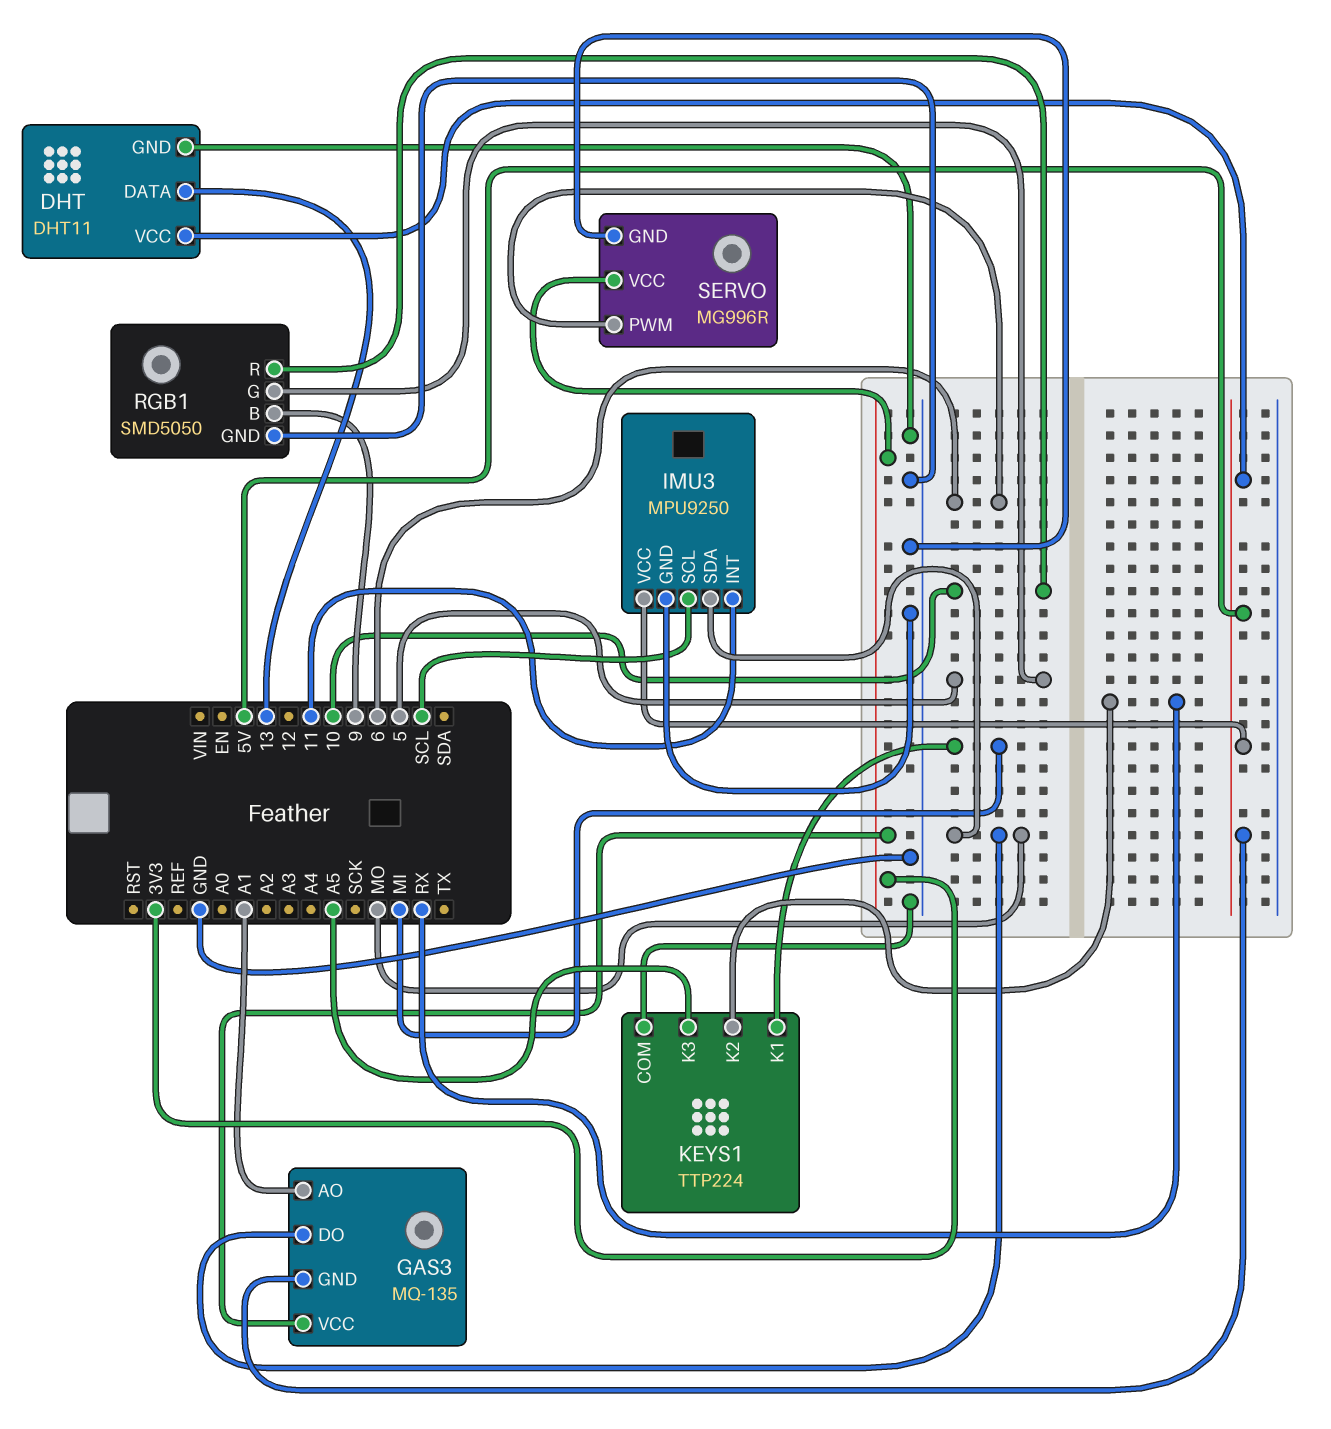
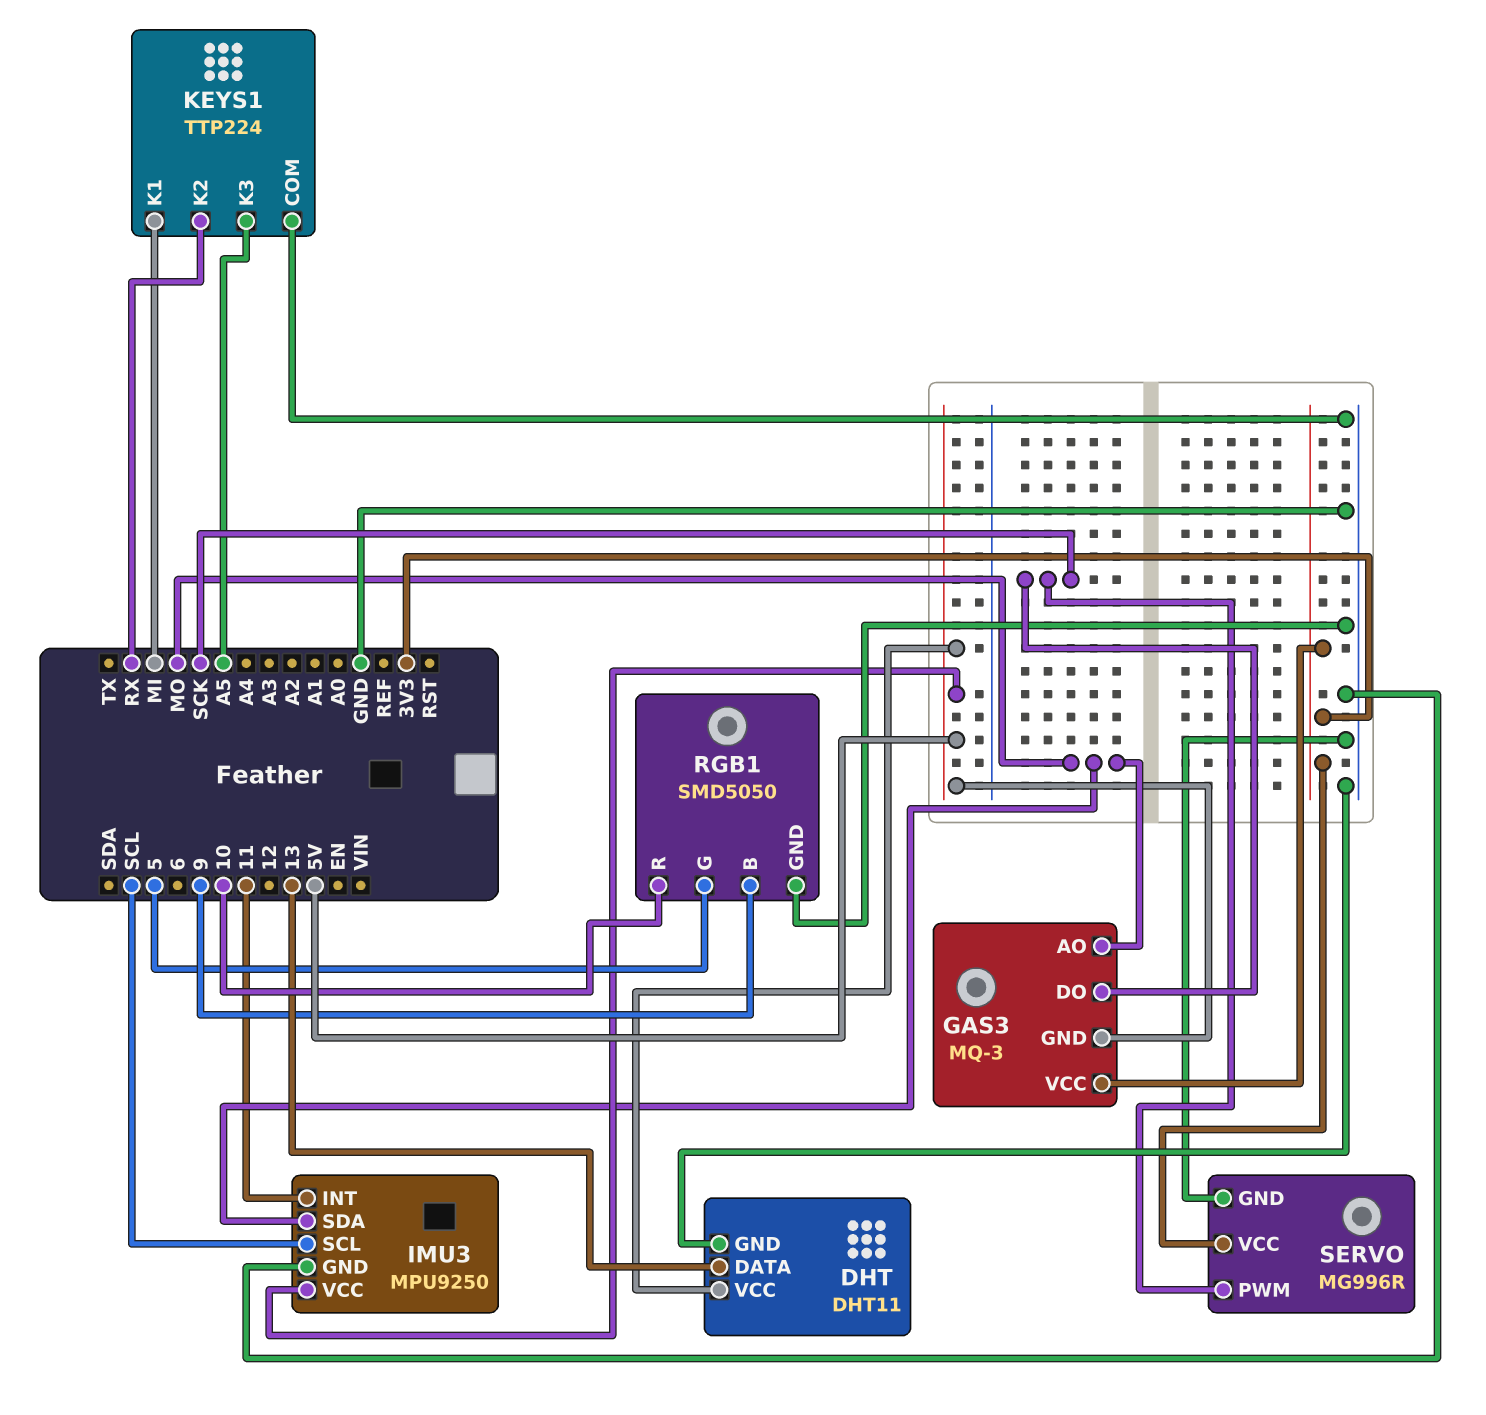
GAS3: MQ-135 -> MQ-3
GAS3 pin AO: A1 -> MO
GAS3 pin DO: MO -> SCK
SERVO pin PWM: 6 -> SCK

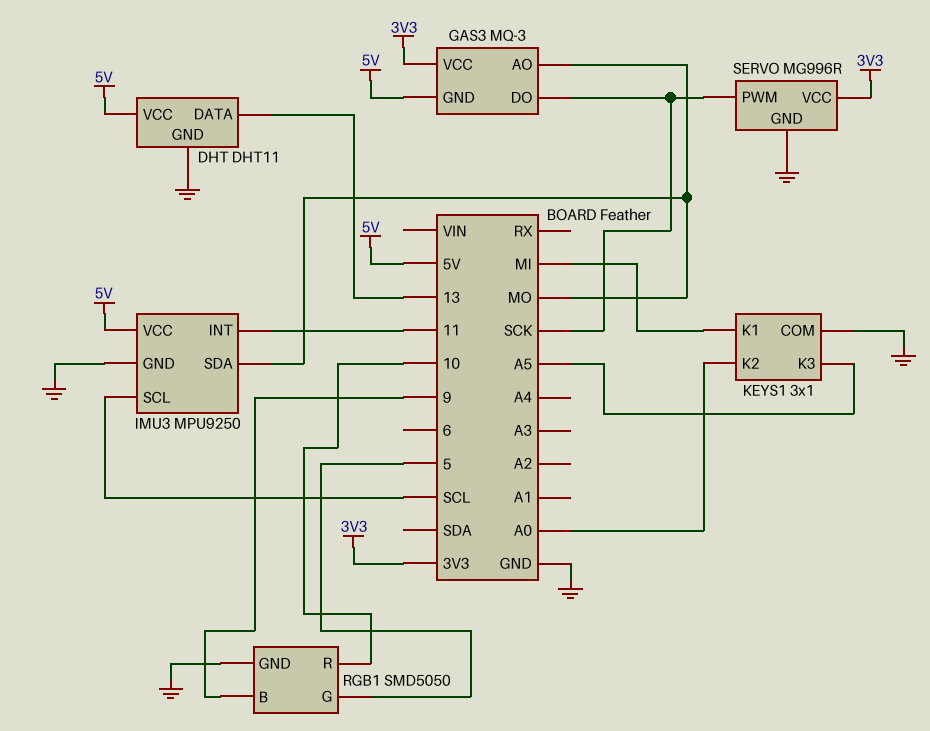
KEYS1: TTP224 -> 3x1
KEYS1 pin K2: RX -> A0

